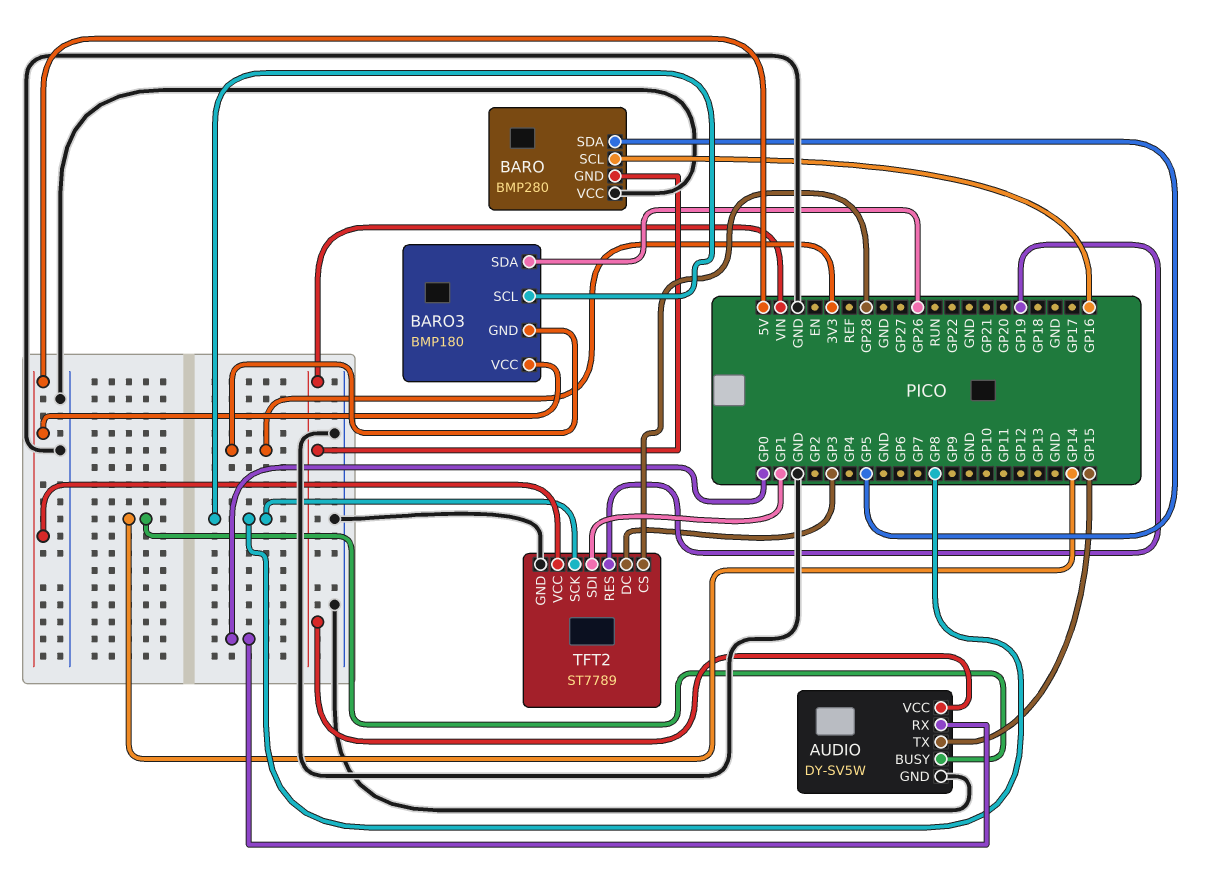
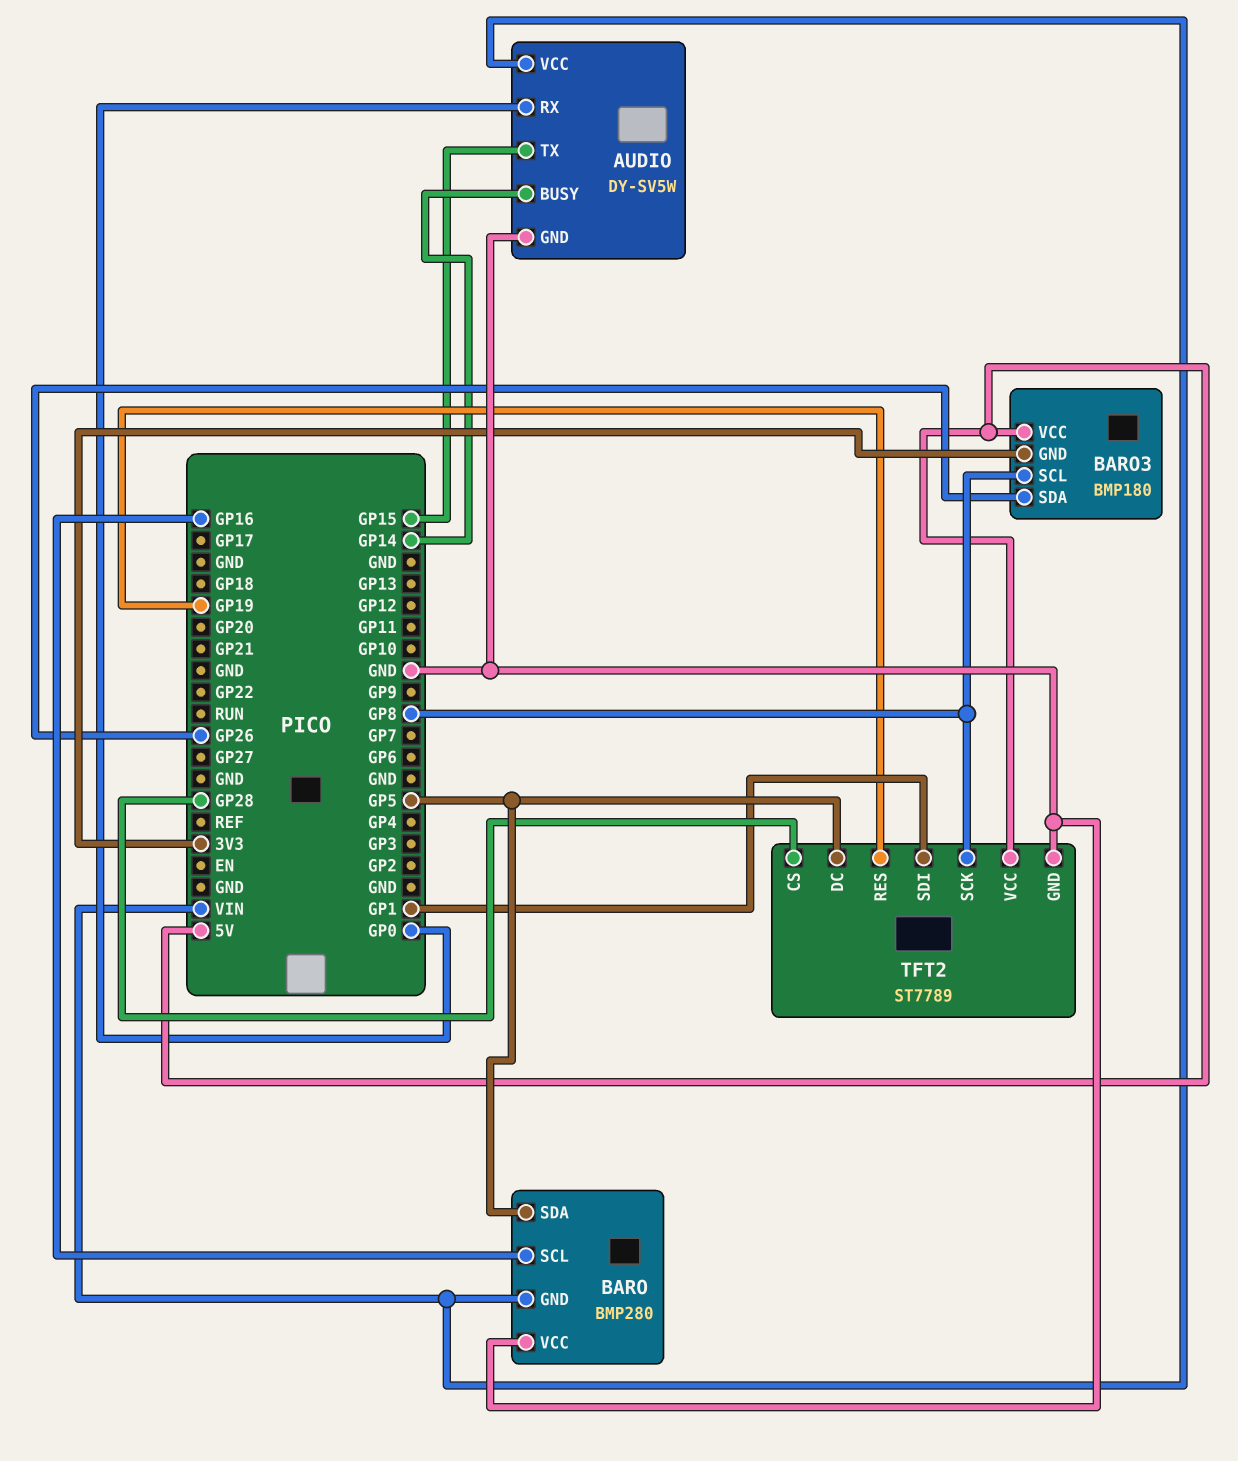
TFT2 pin DC: GP3 -> GP5

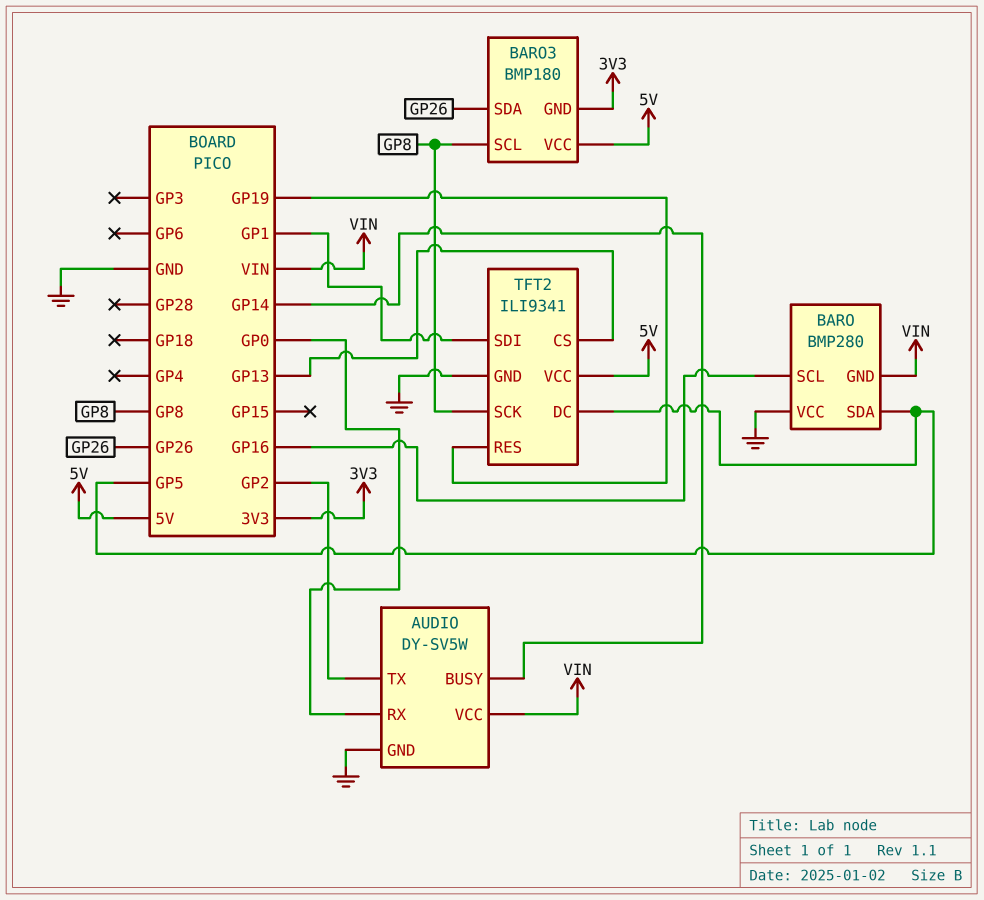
AUDIO pin TX: GP15 -> GP2
TFT2: ST7789 -> ILI9341
TFT2 pin CS: GP28 -> GP13

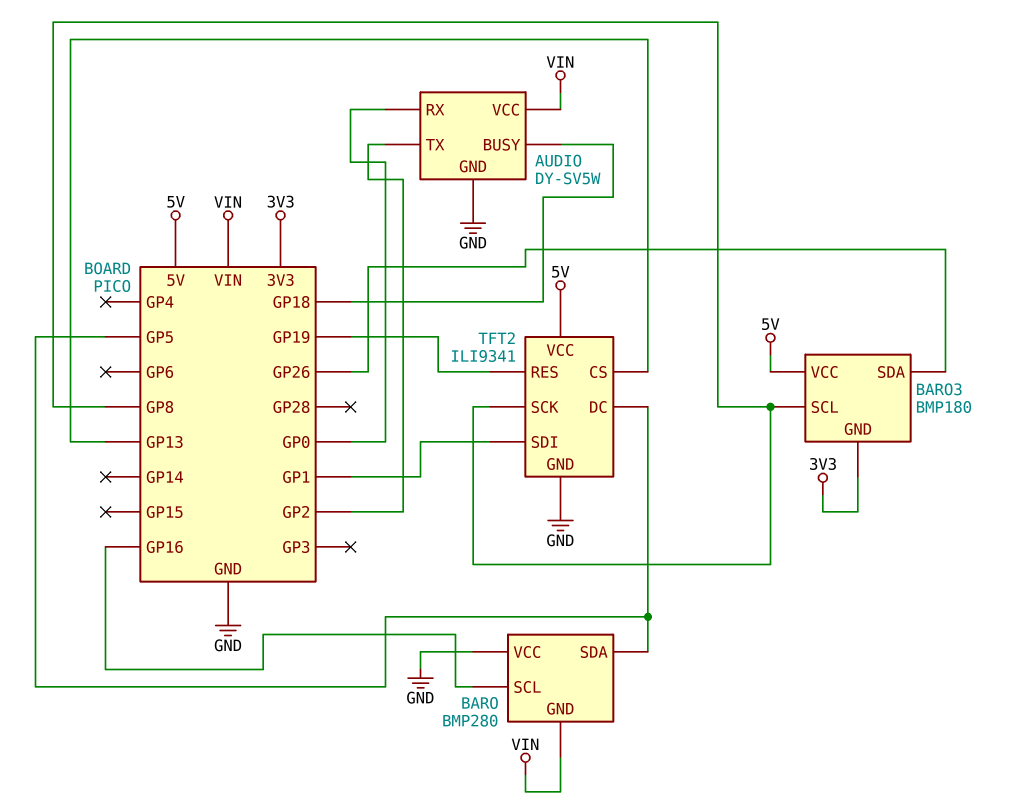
AUDIO pin BUSY: GP14 -> GP18

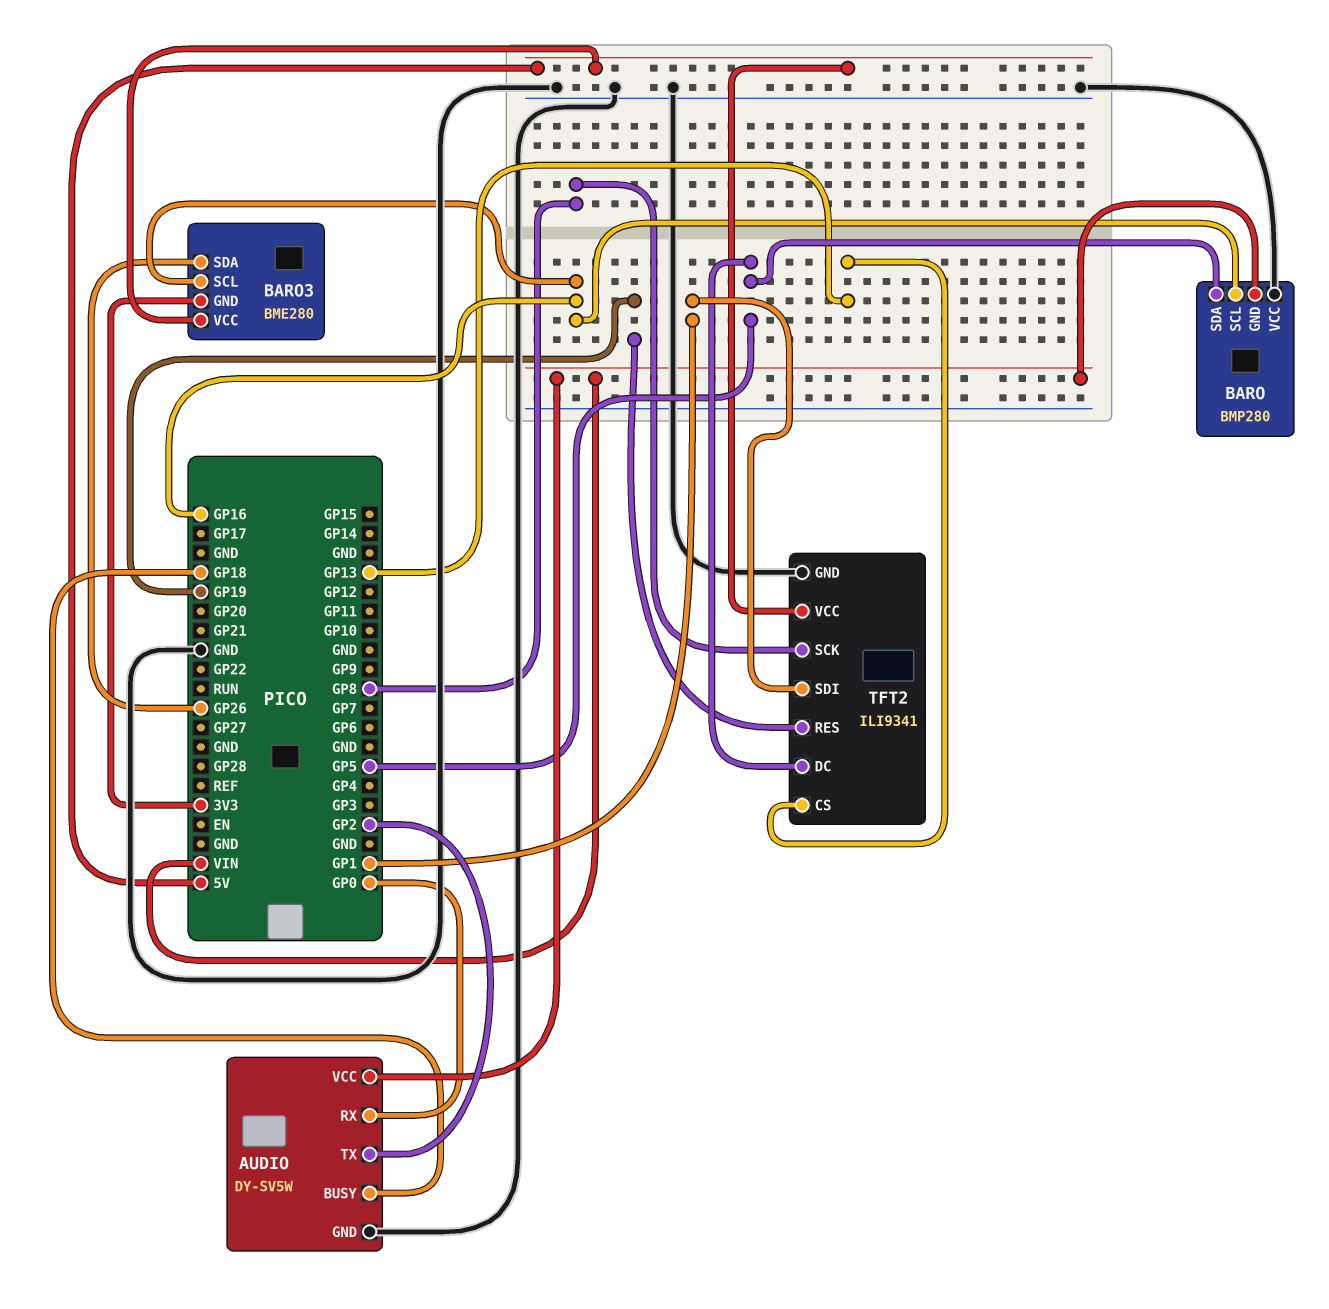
BARO3: BMP180 -> BME280
BARO3 pin SCL: GP8 -> GP16

